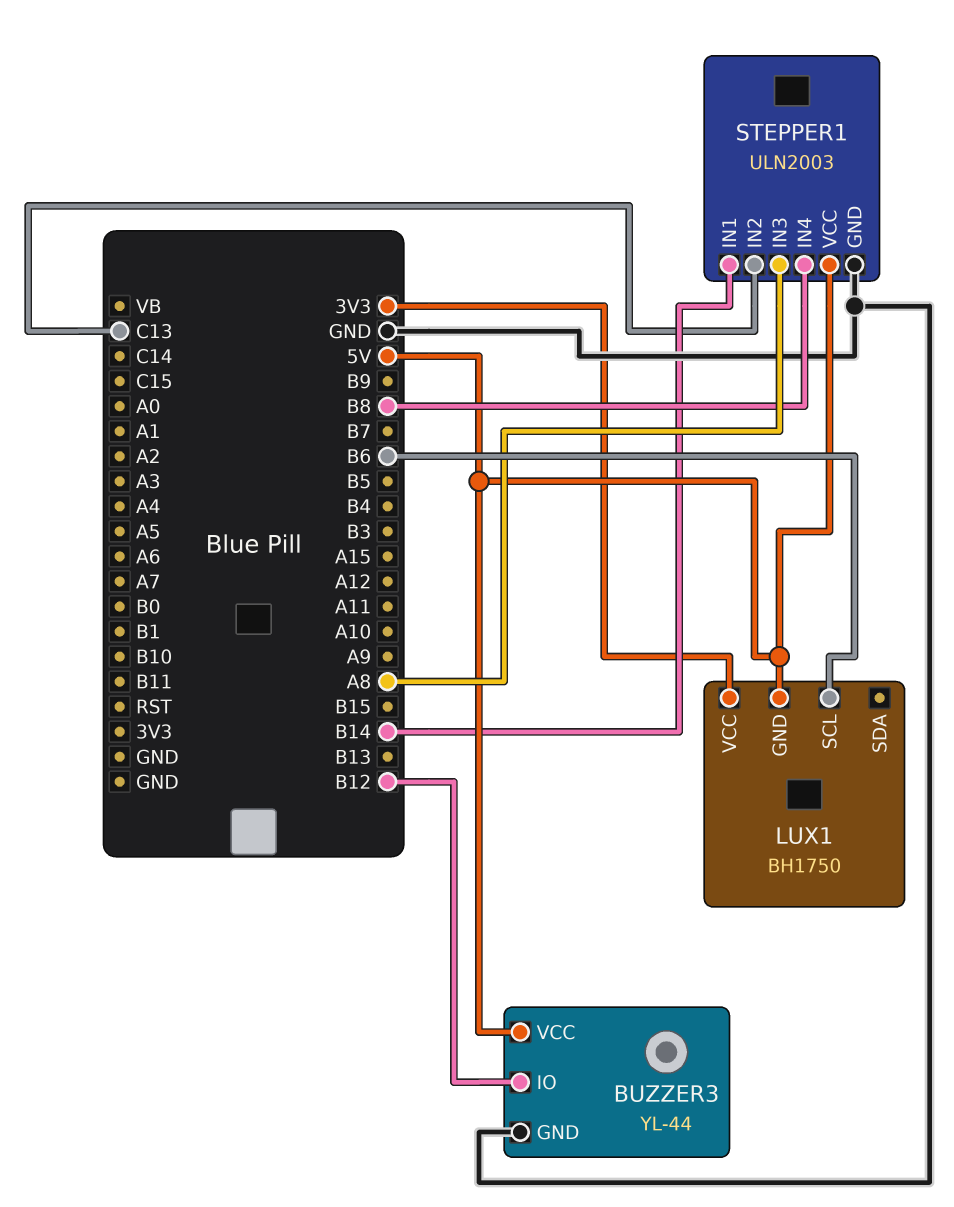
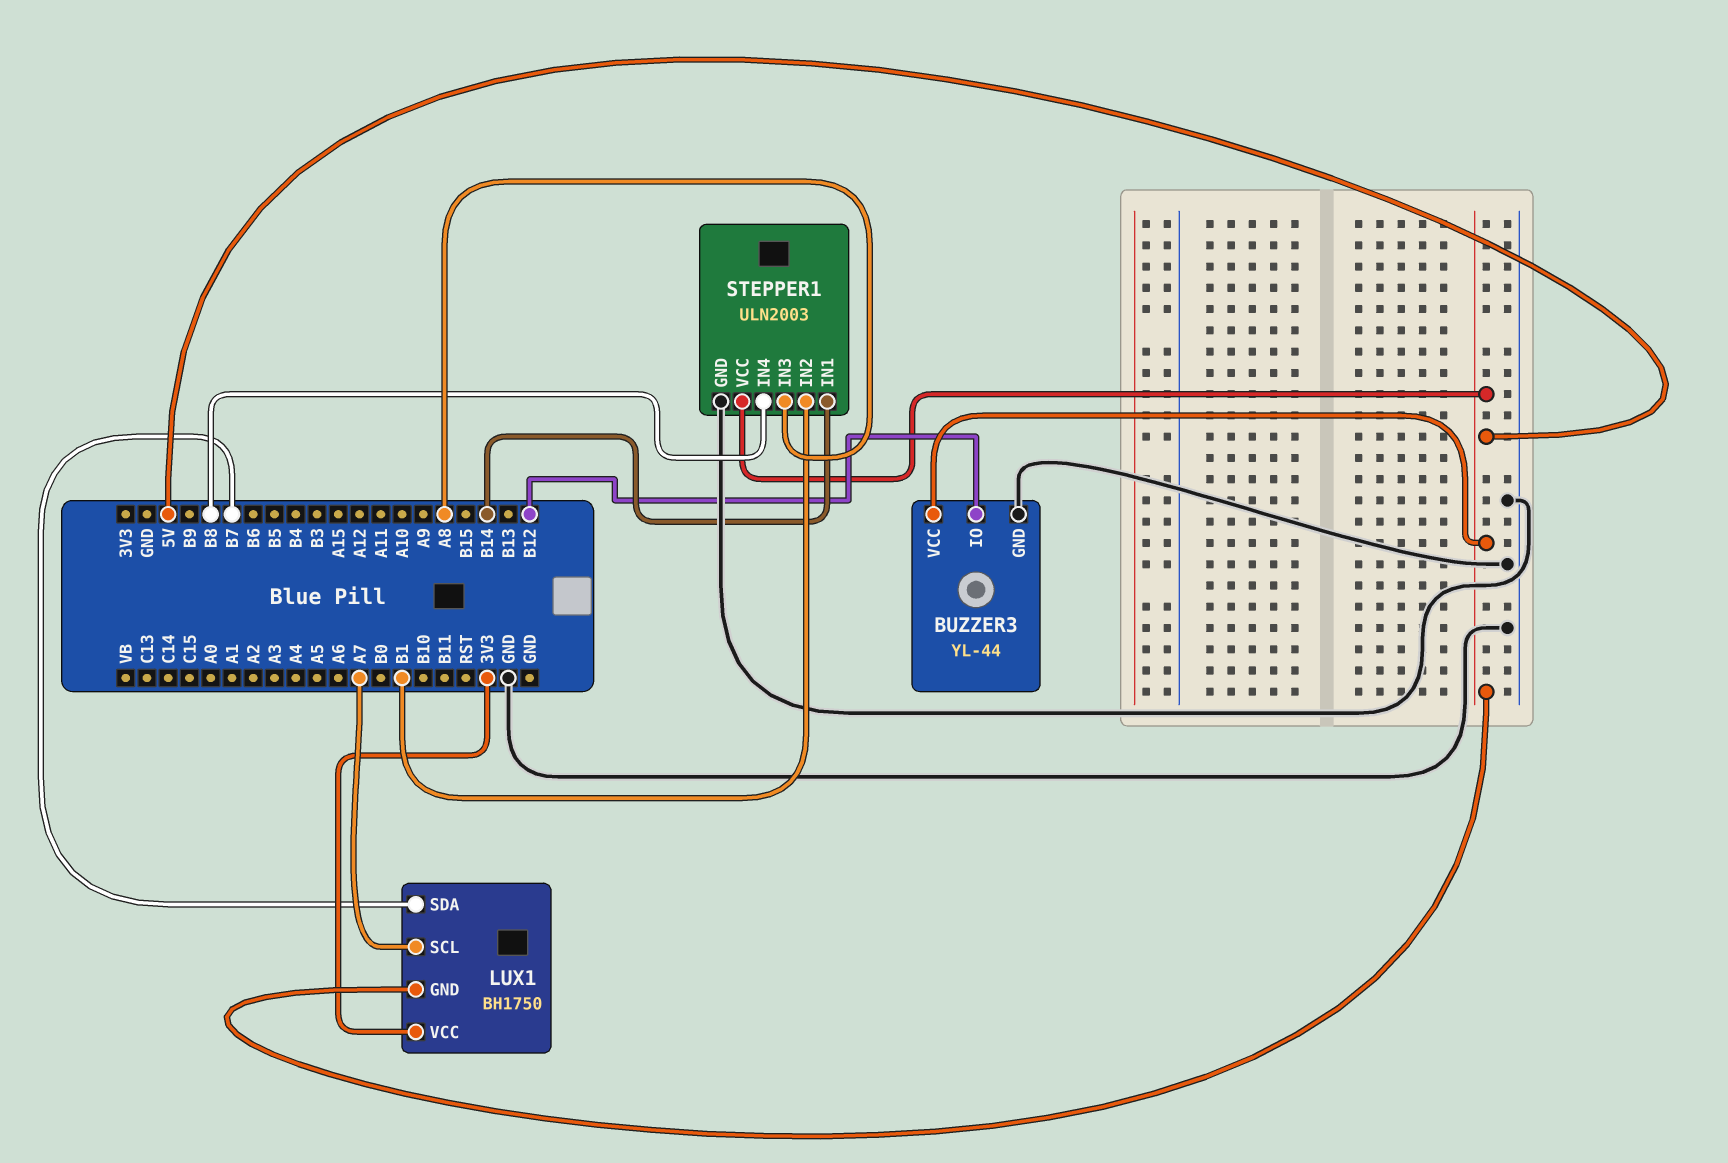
LUX1 pin SCL: B6 -> A7
LUX1 pin SDA: none -> B7
STEPPER1 pin IN2: C13 -> B1

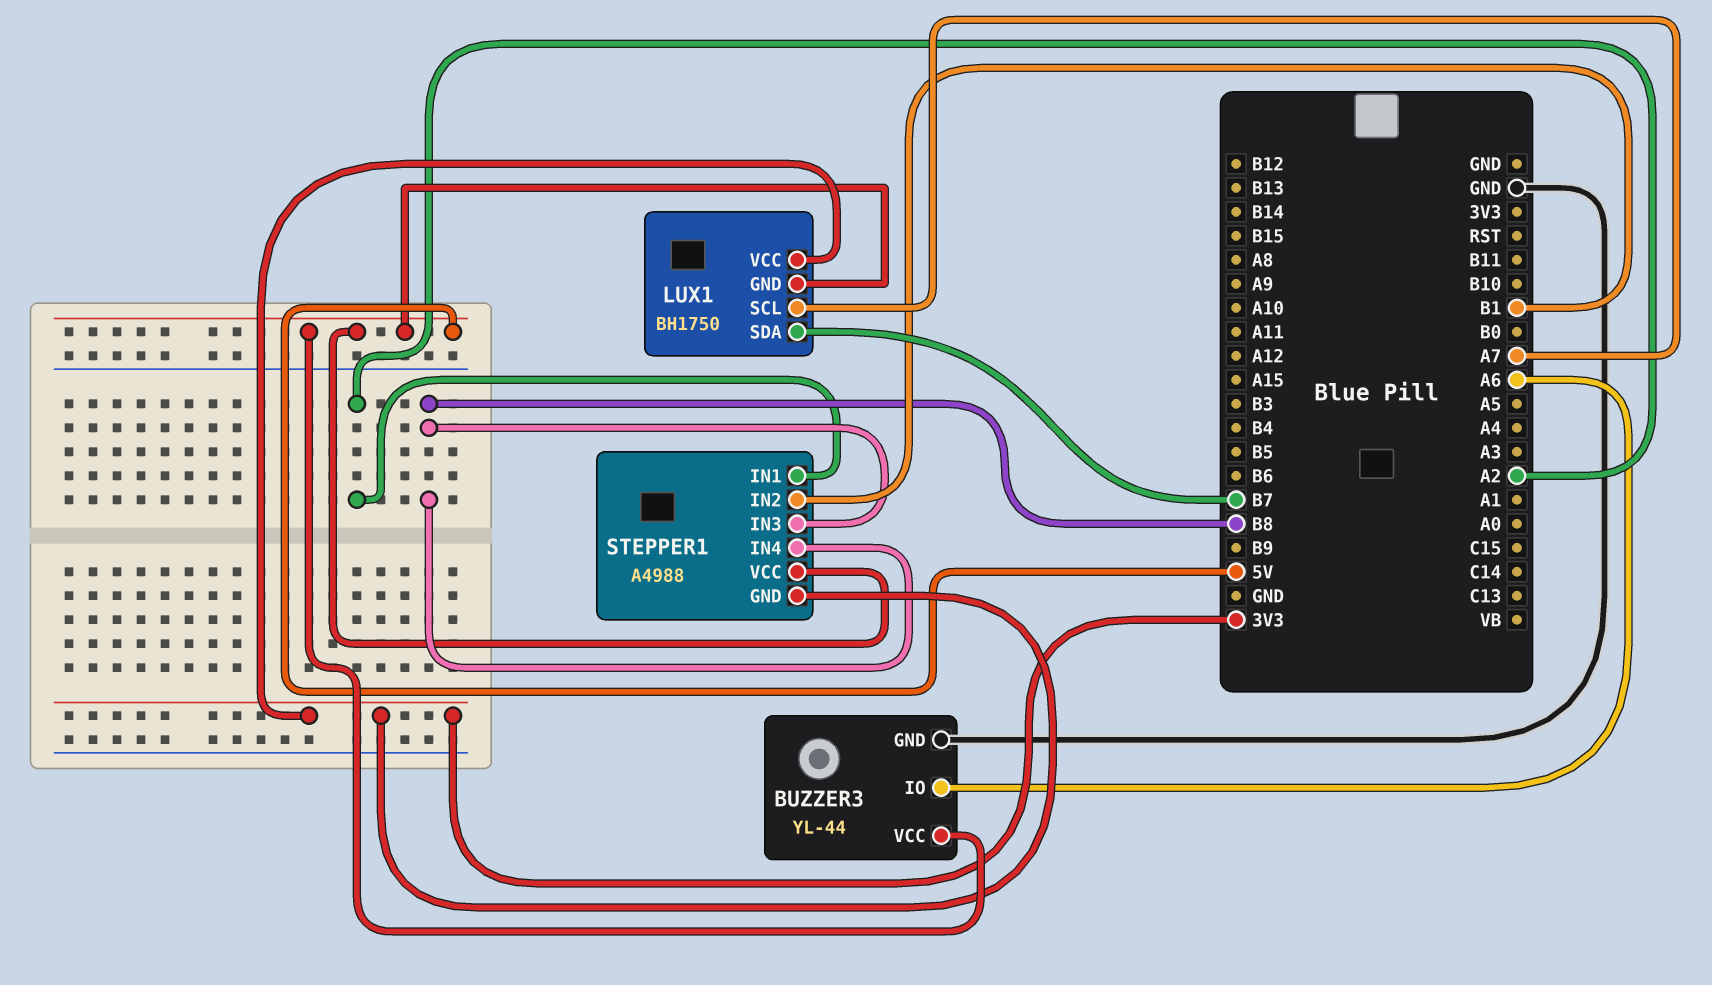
BUZZER3 pin IO: B12 -> A6
STEPPER1: ULN2003 -> A4988
STEPPER1 pin GND: GND -> 3V3
STEPPER1 pin IN1: B14 -> A2
STEPPER1 pin IN3: A8 -> B8

